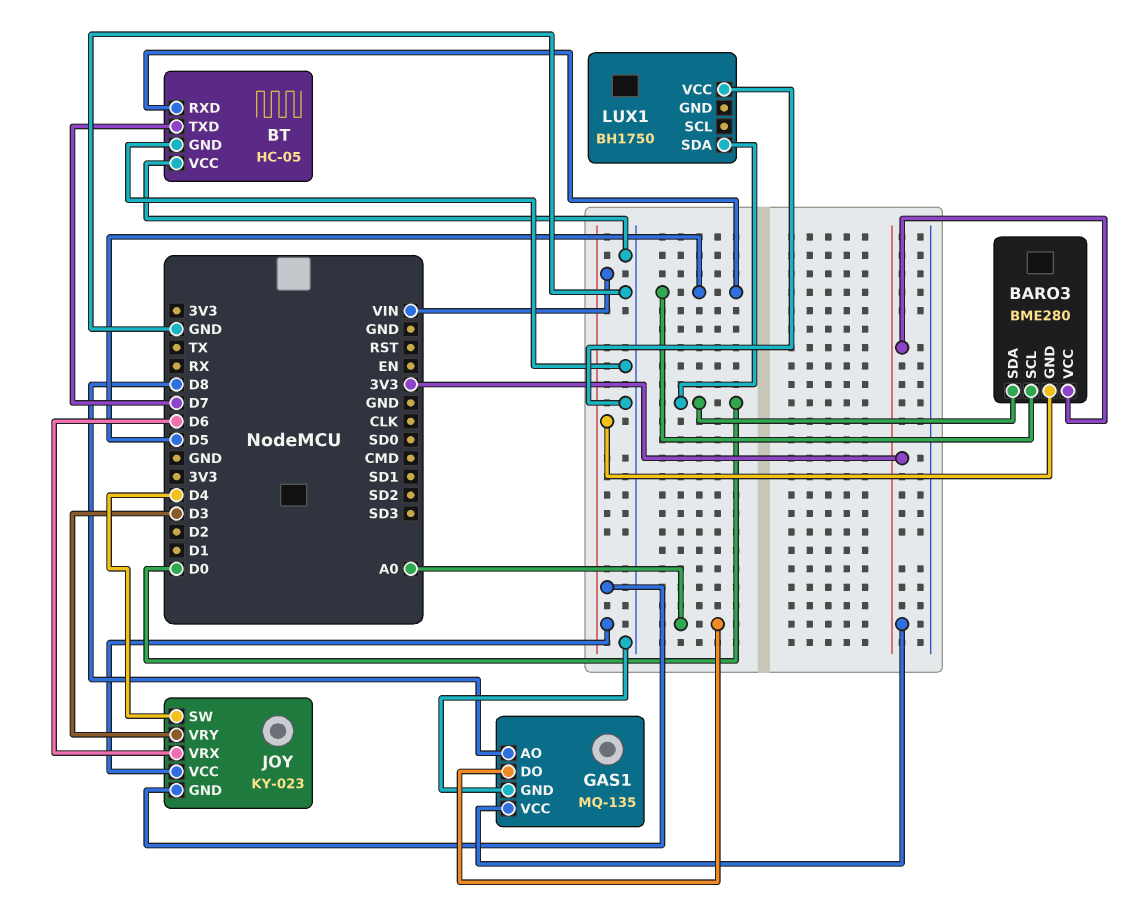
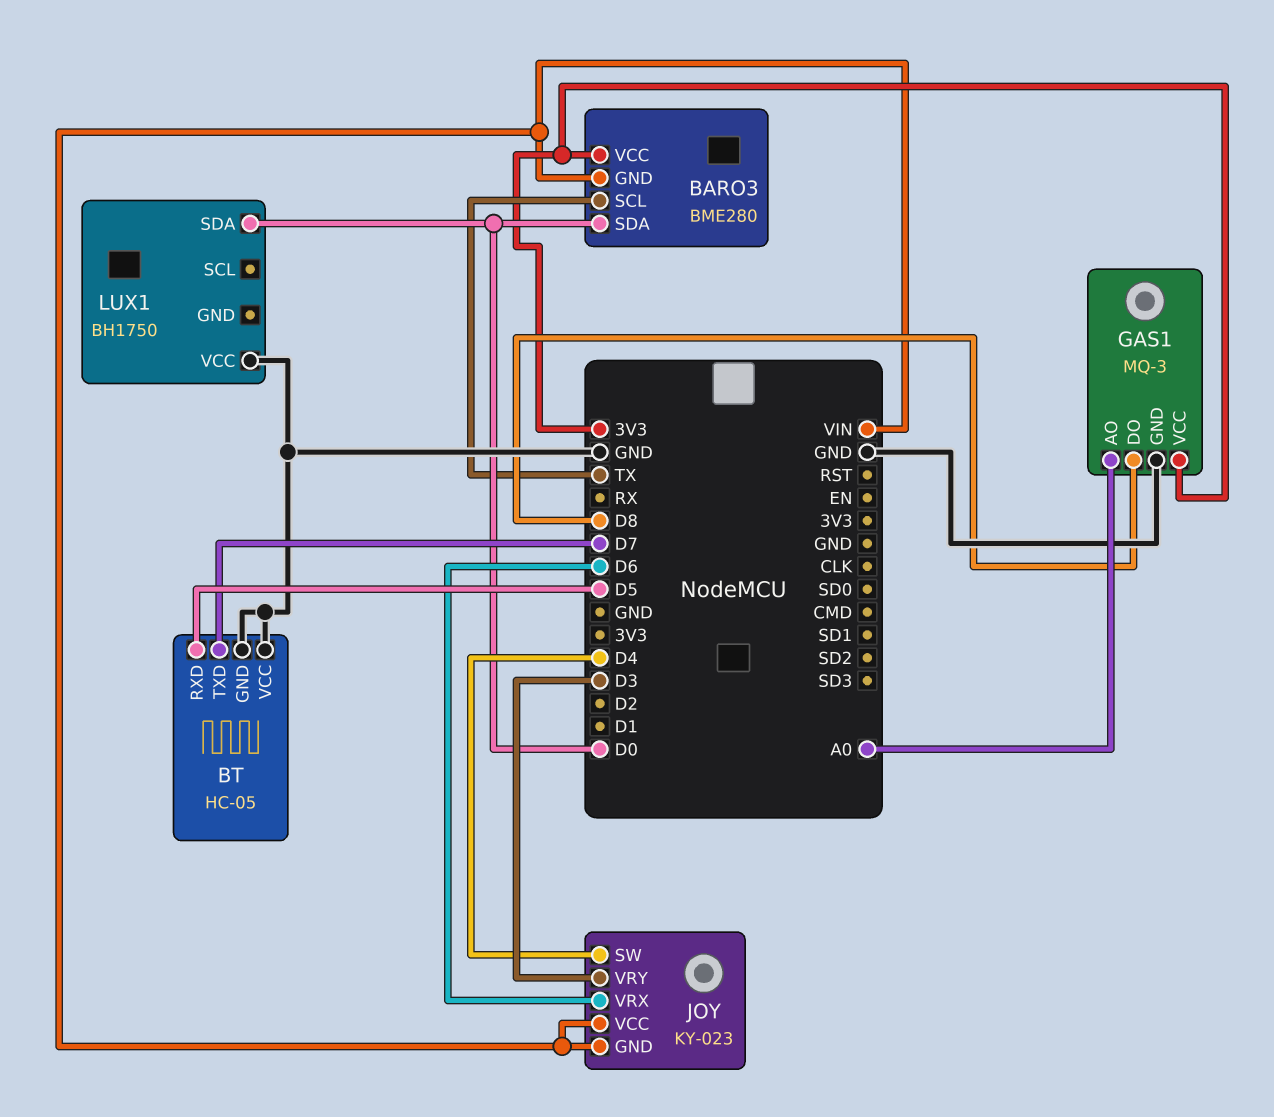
BARO3 pin SCL: D5 -> TX
GAS1: MQ-135 -> MQ-3
GAS1 pin AO: D8 -> A0
GAS1 pin DO: A0 -> D8

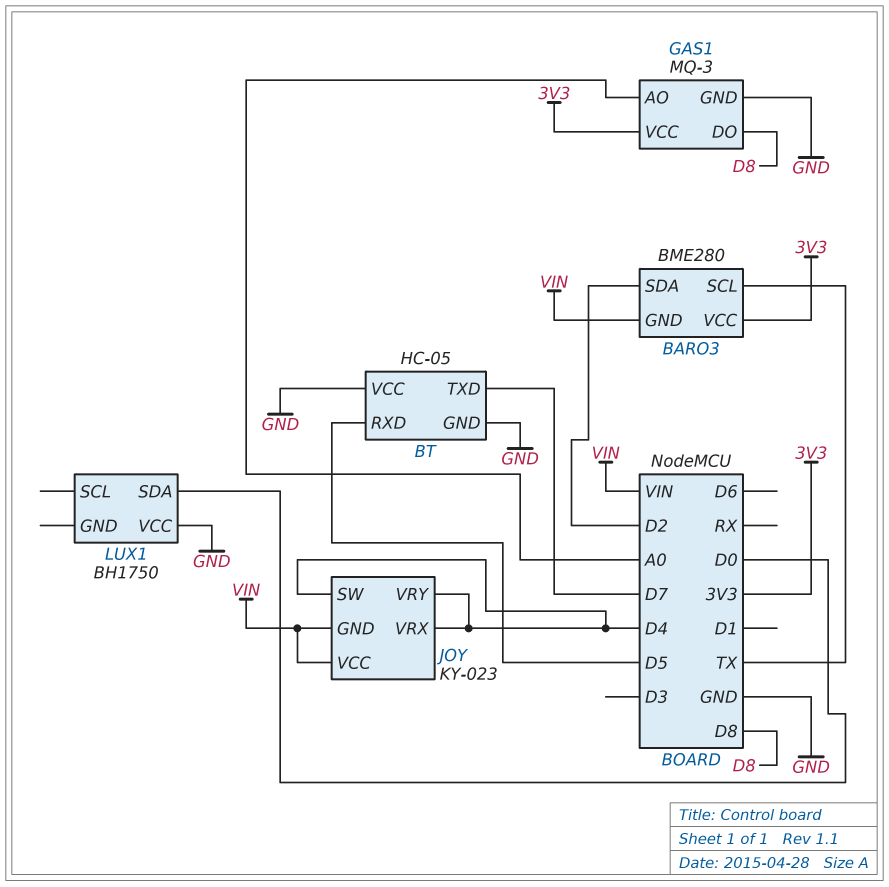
BARO3 pin SDA: D0 -> D2
JOY pin VRX: D6 -> D4
JOY pin VRY: D3 -> D4

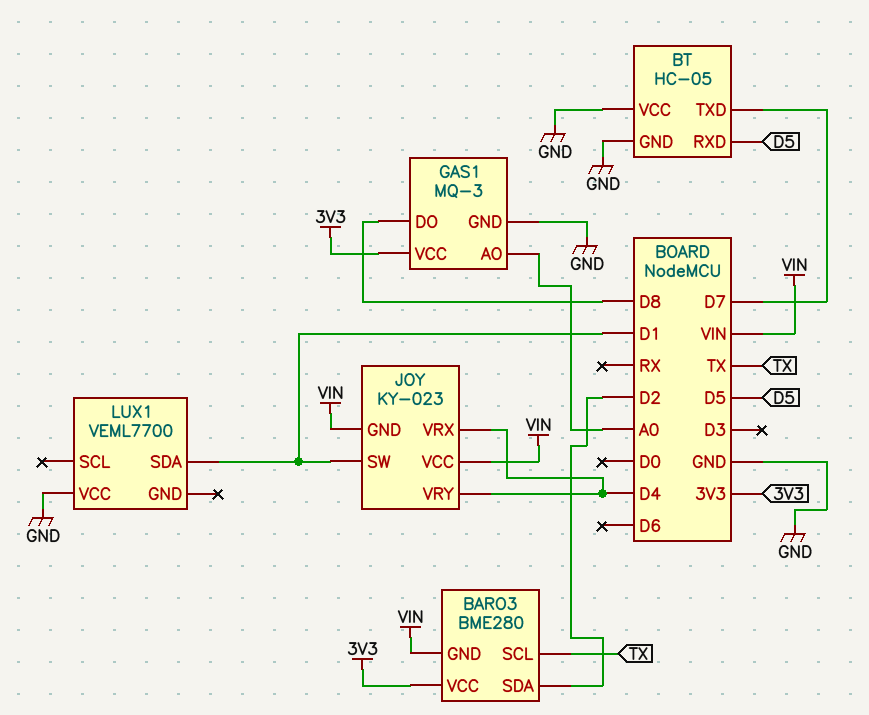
JOY pin SW: D4 -> D1
LUX1: BH1750 -> VEML7700
LUX1 pin SDA: D0 -> D1

